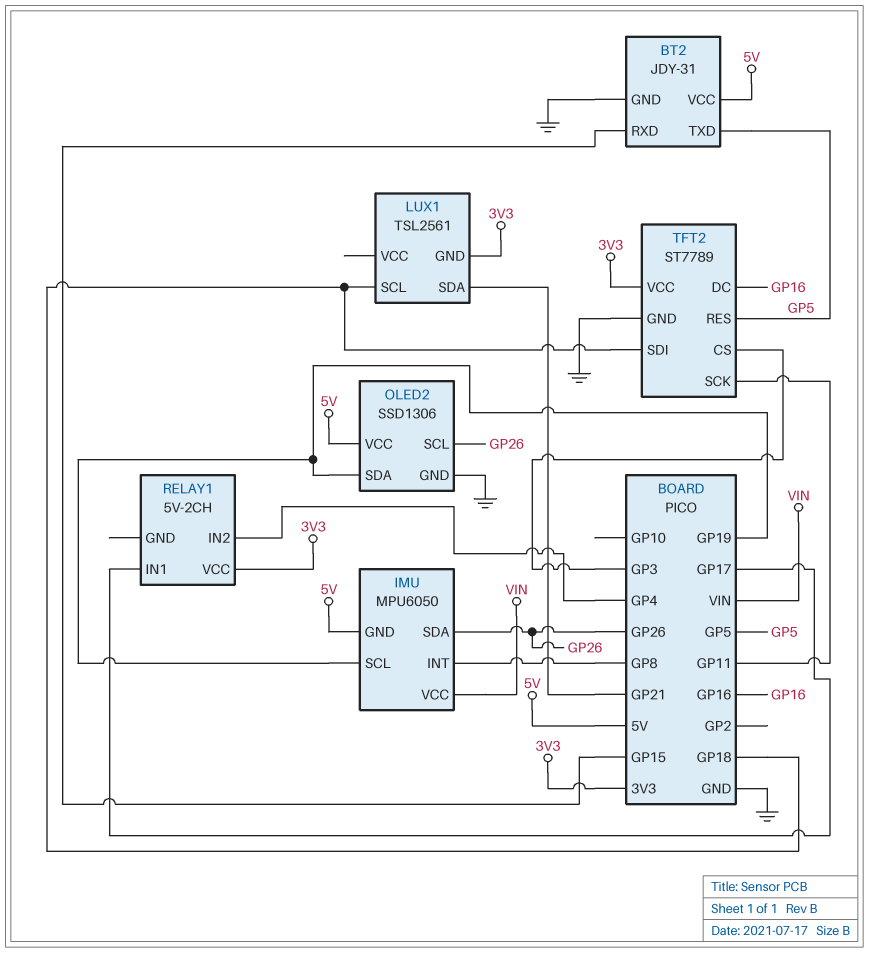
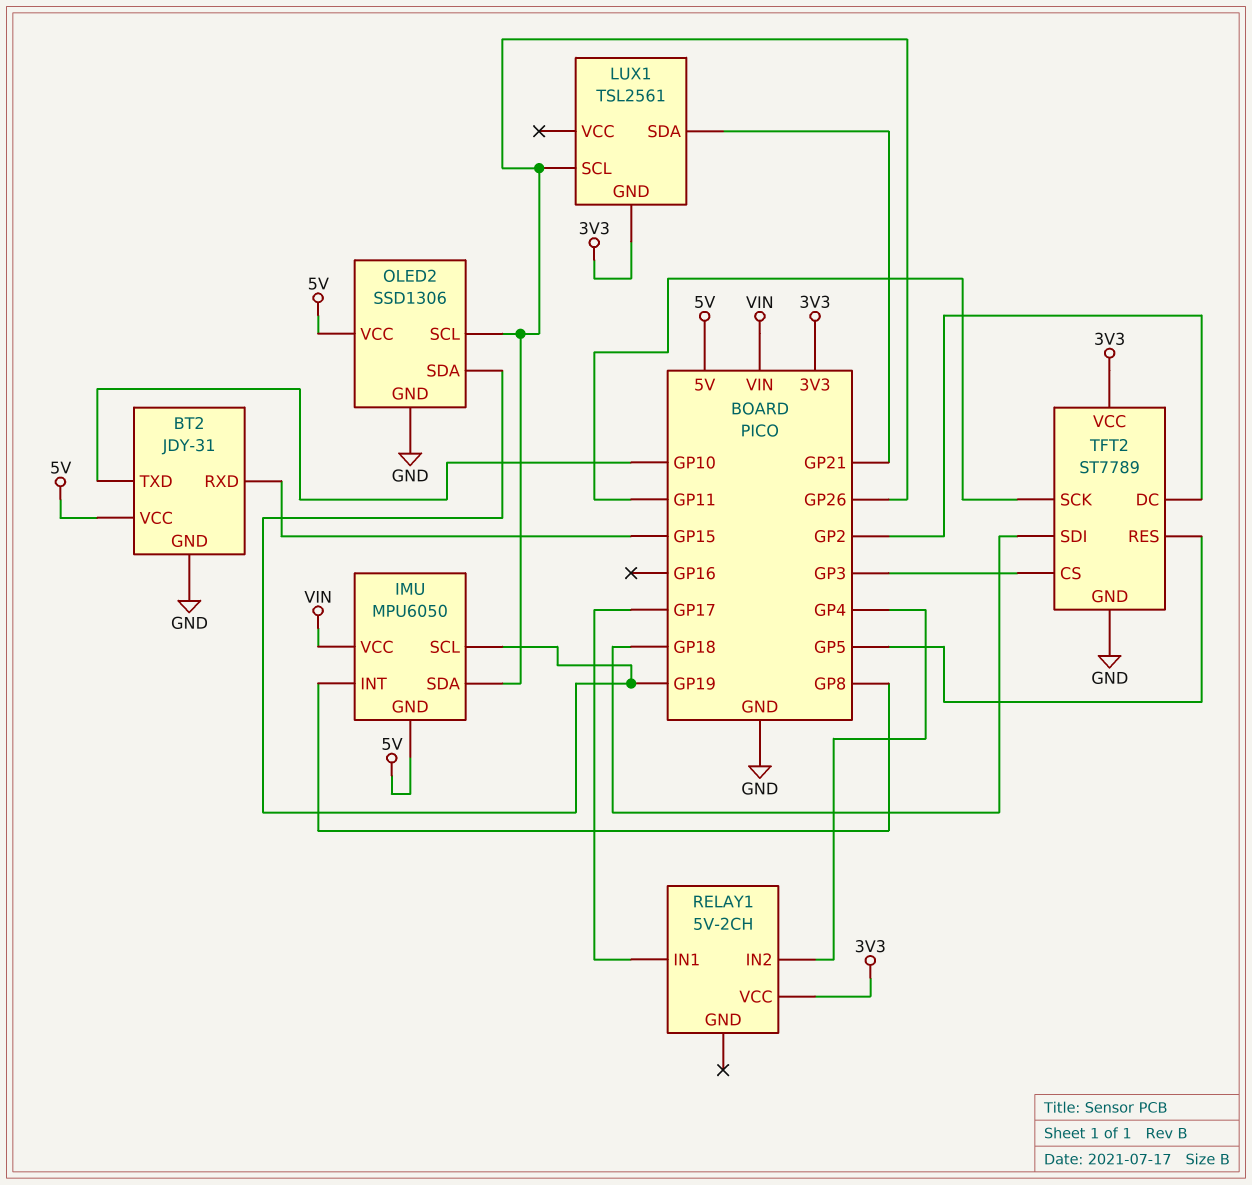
BT2 pin TXD: GP5 -> GP10
LUX1 pin SCL: GP18 -> GP26
TFT2 pin DC: GP16 -> GP2

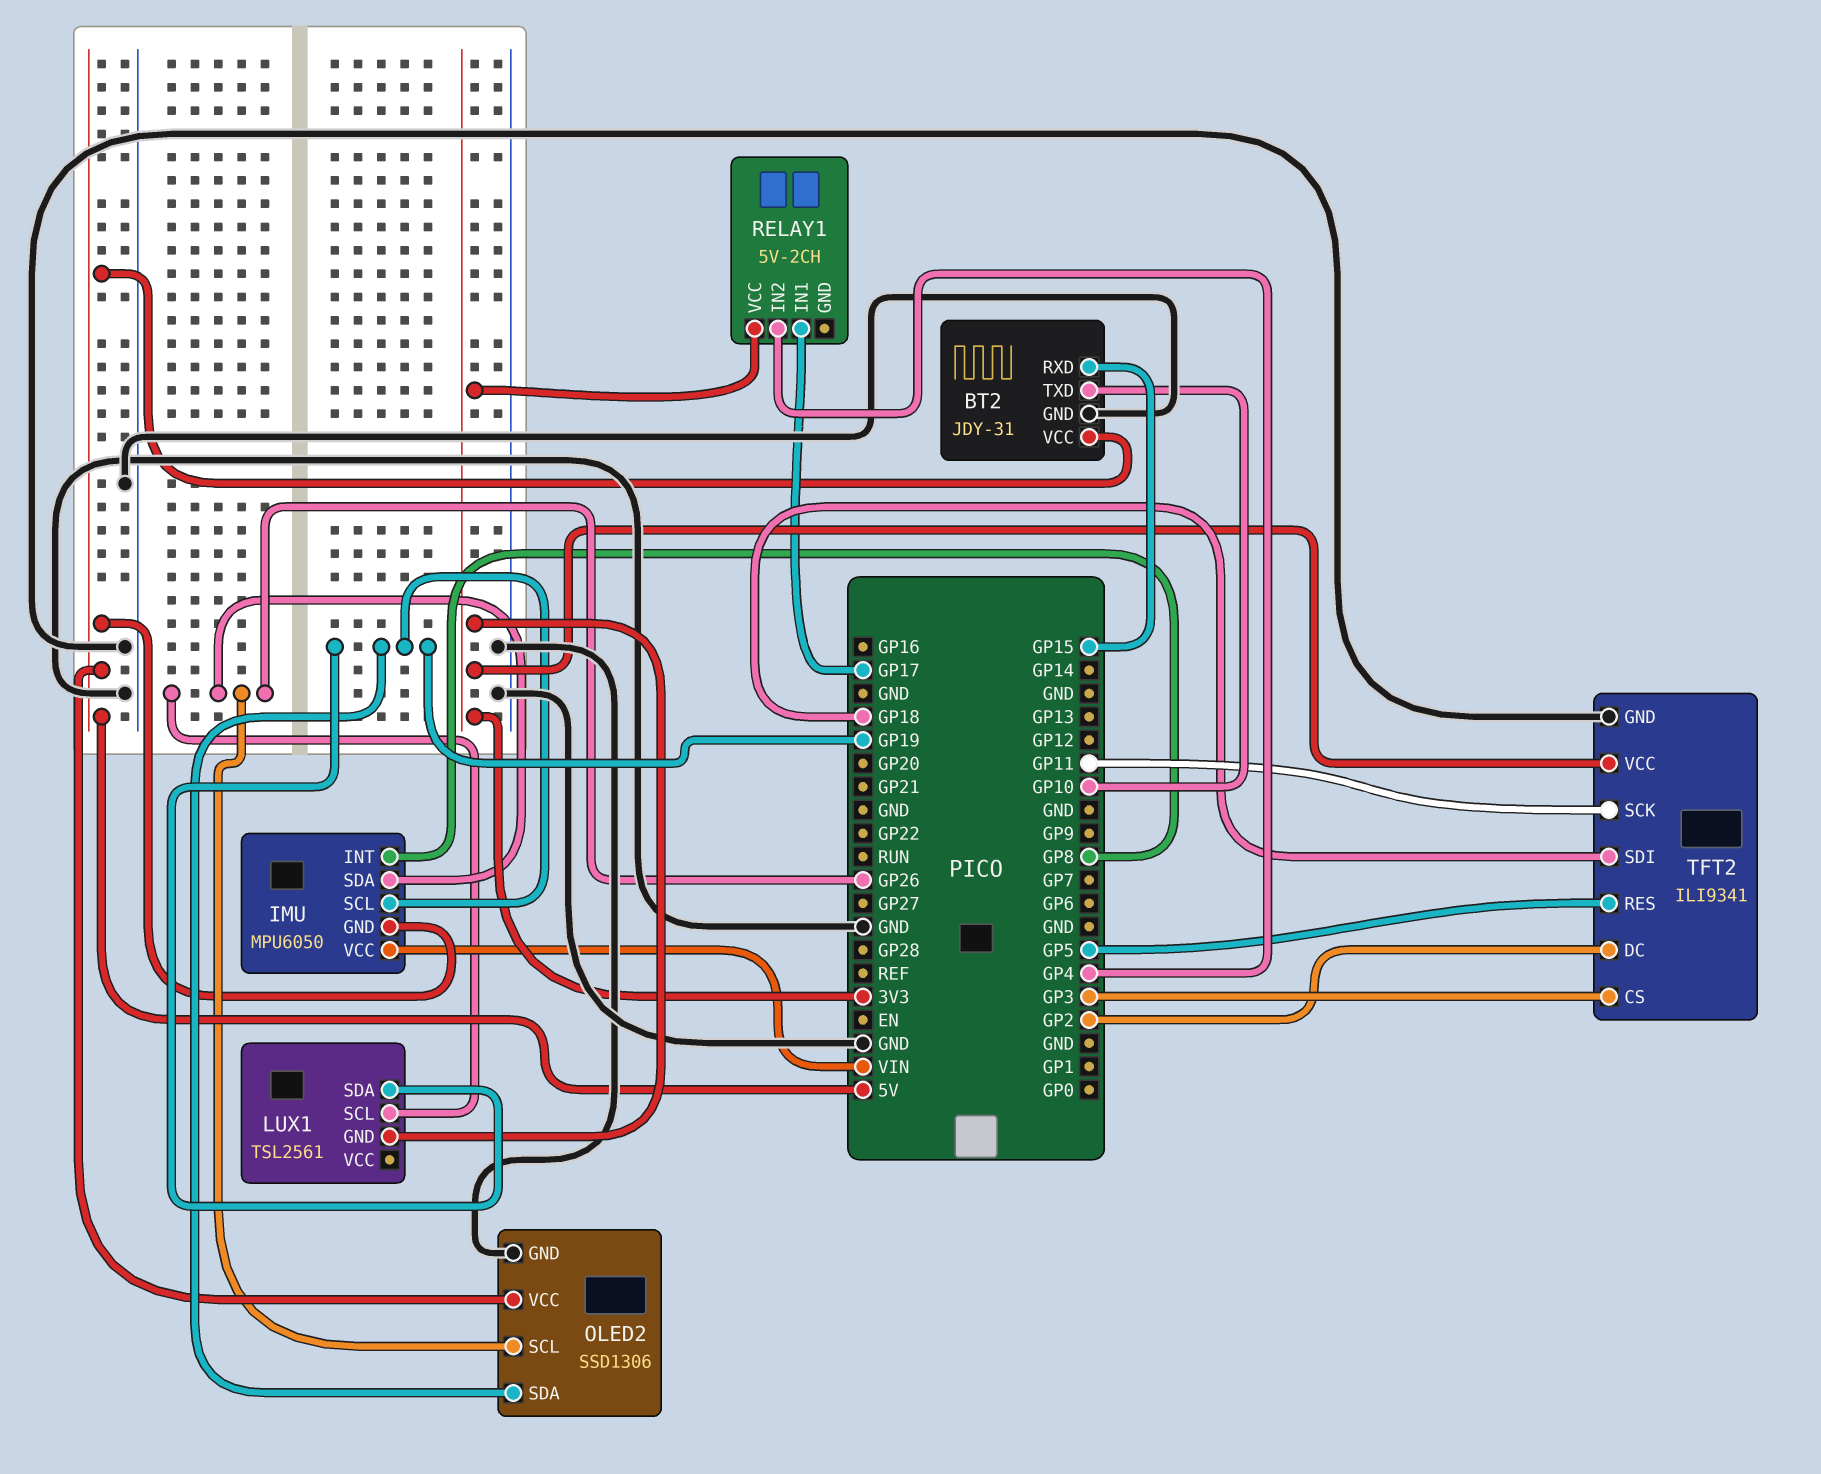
LUX1 pin SDA: GP21 -> GP19
TFT2: ST7789 -> ILI9341

